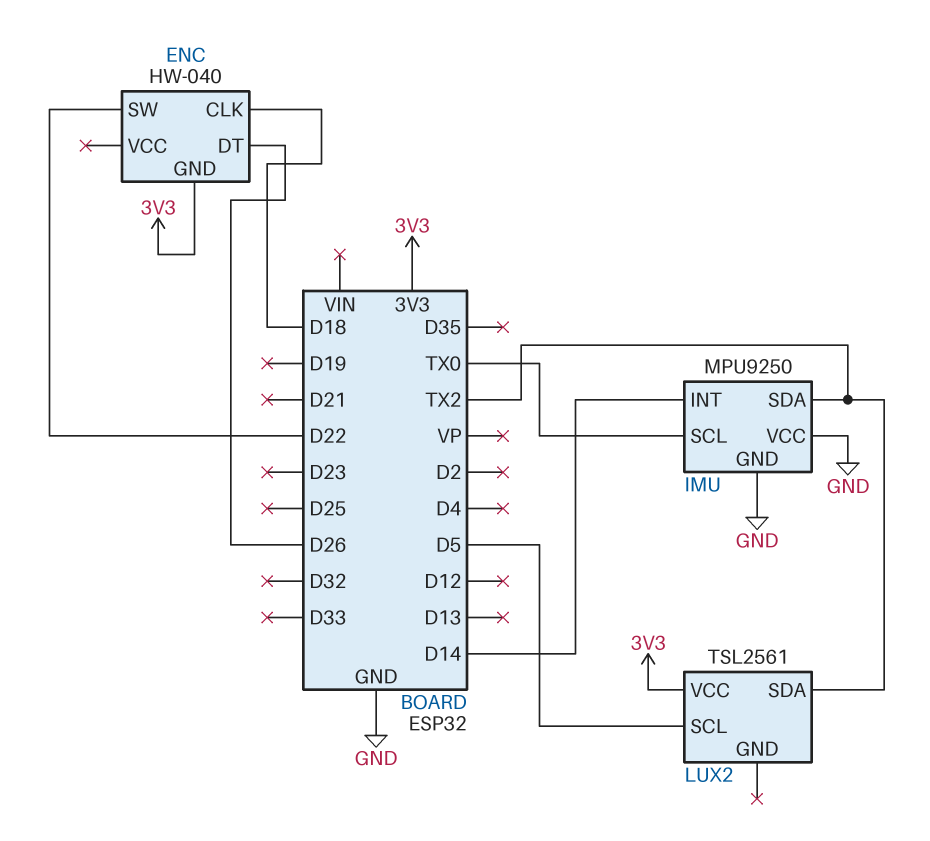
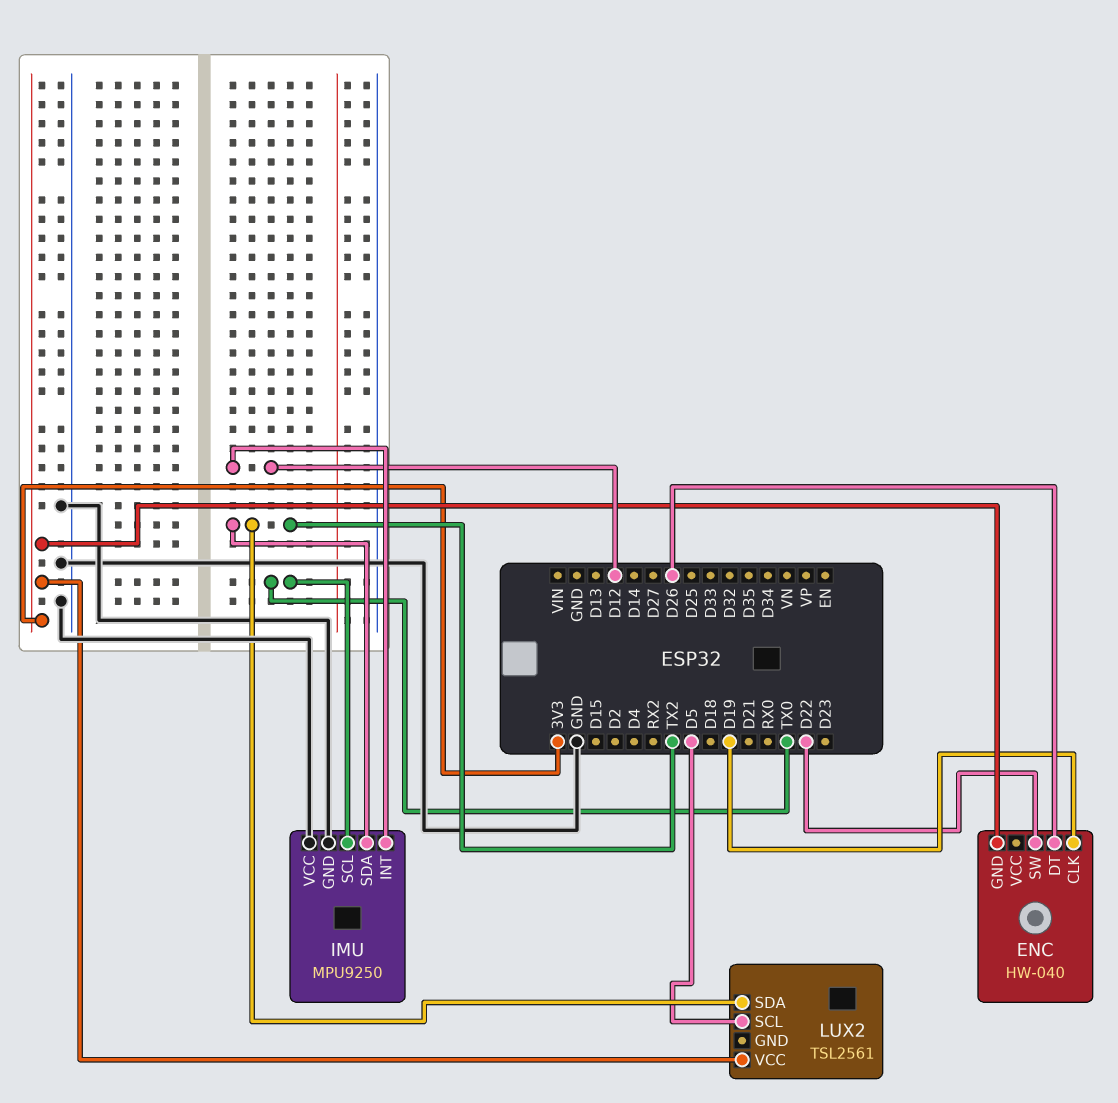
ENC pin CLK: D18 -> D19
IMU pin INT: D14 -> D12

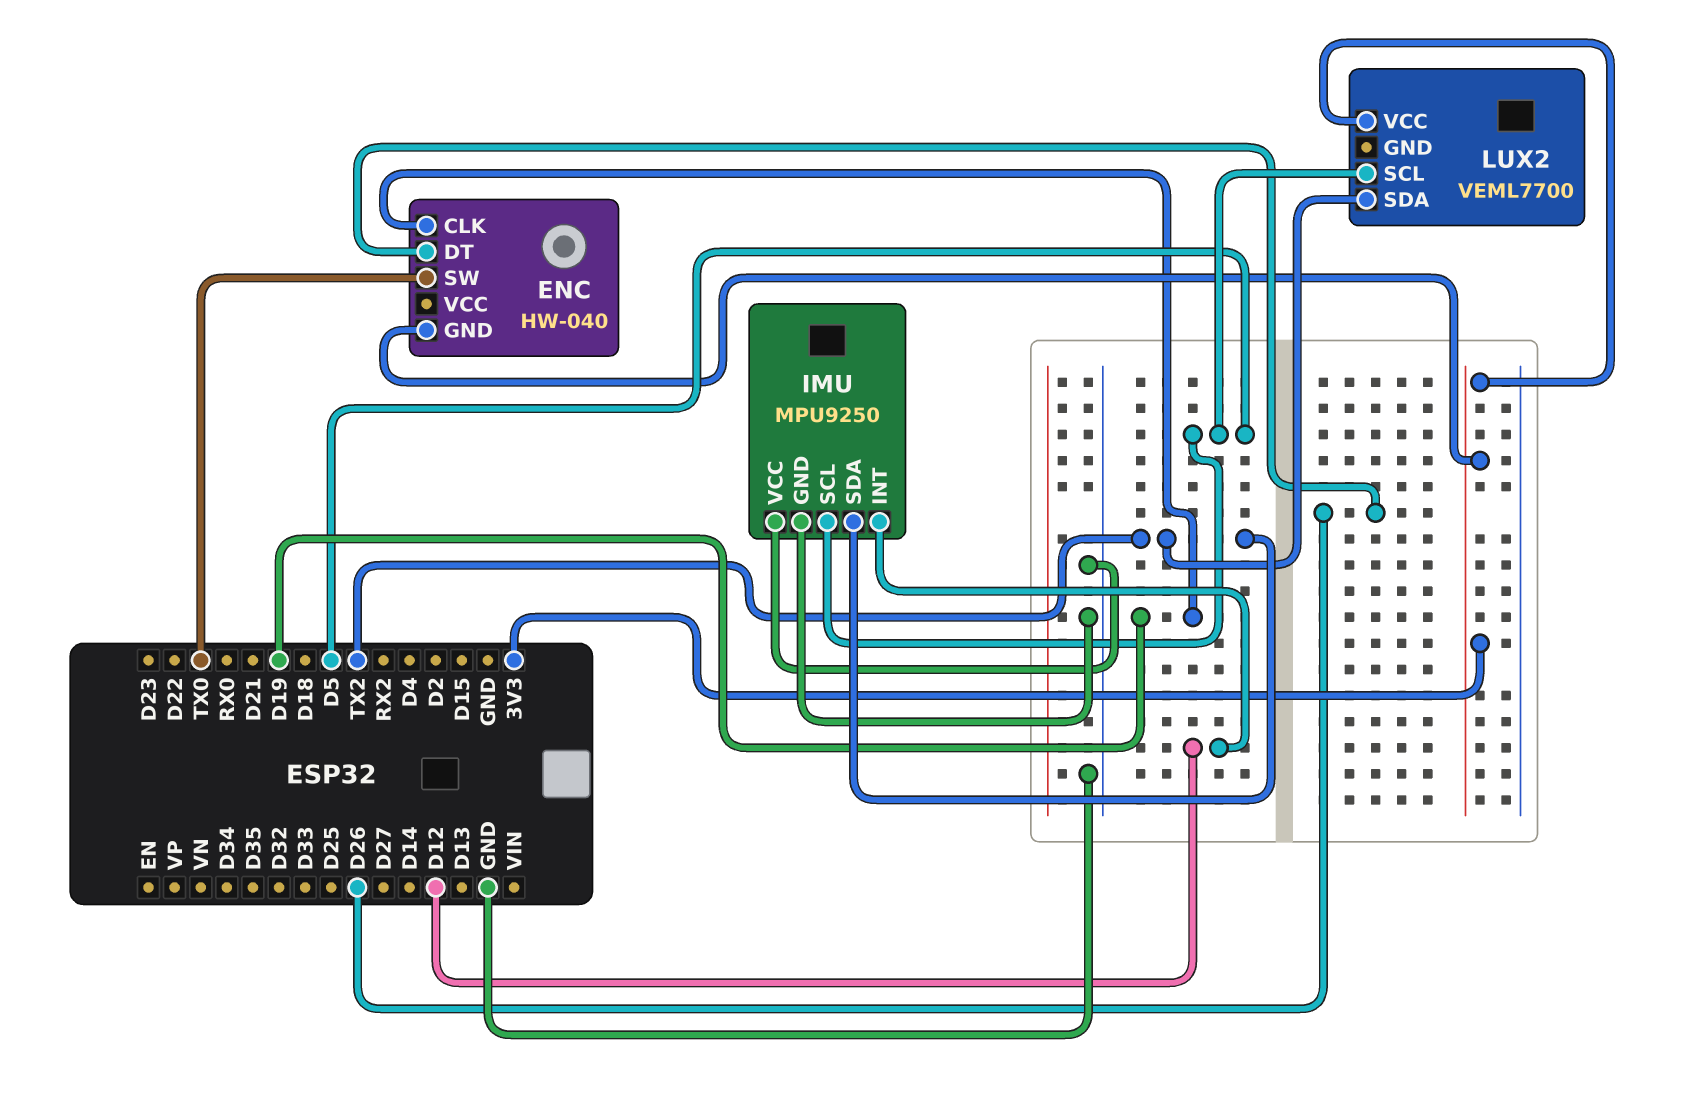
ENC pin SW: D22 -> TX0
IMU pin SCL: TX0 -> D5
LUX2: TSL2561 -> VEML7700

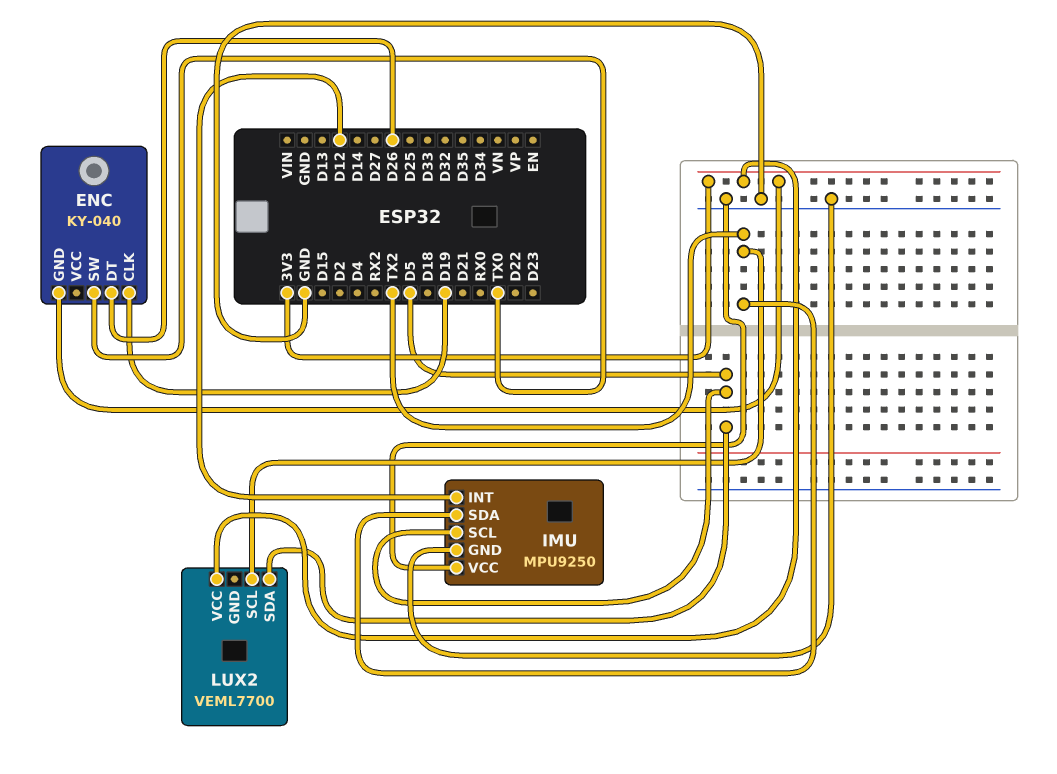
ENC: HW-040 -> KY-040
LUX2 pin SCL: D5 -> TX2
LUX2 pin SDA: TX2 -> D5

